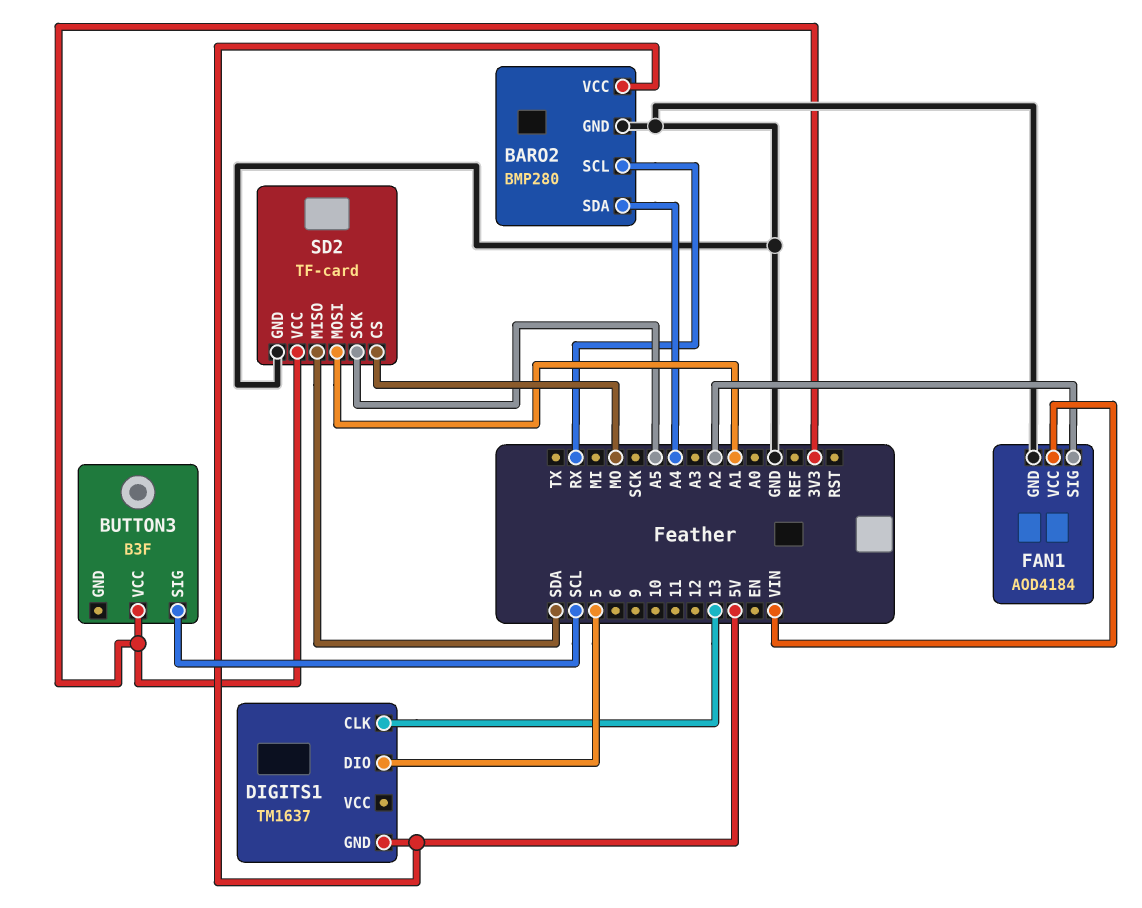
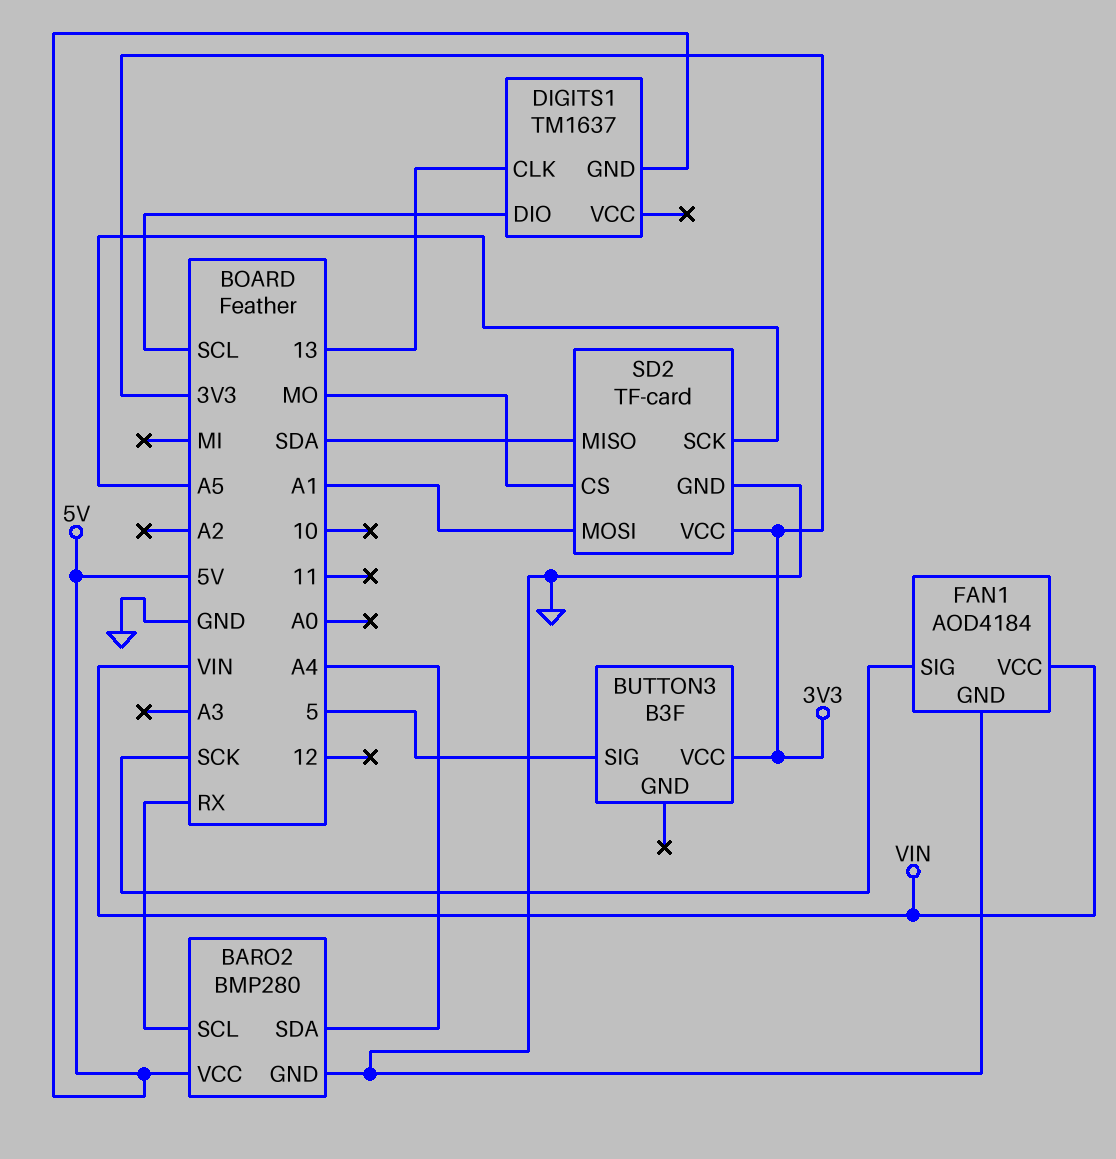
BUTTON3 pin SIG: SCL -> 5
DIGITS1 pin DIO: 5 -> SCL
FAN1 pin SIG: A2 -> SCK

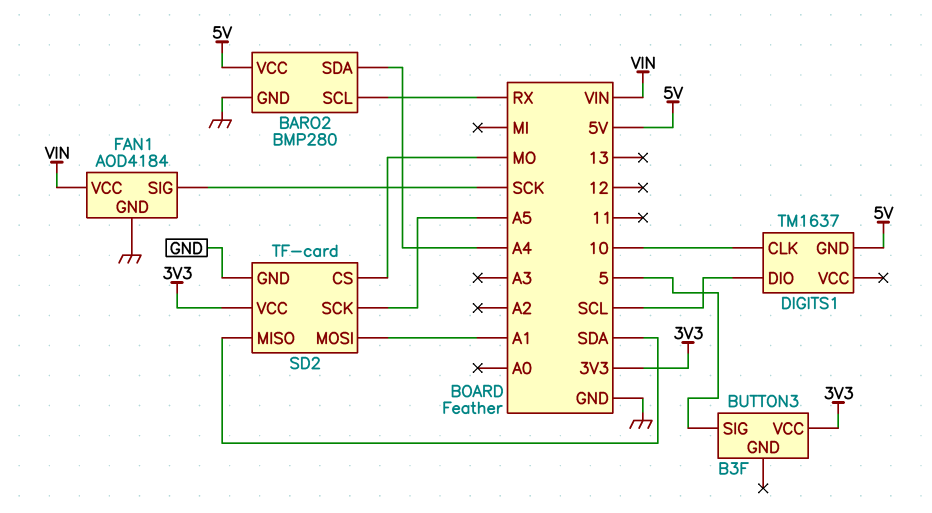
DIGITS1 pin CLK: 13 -> 10

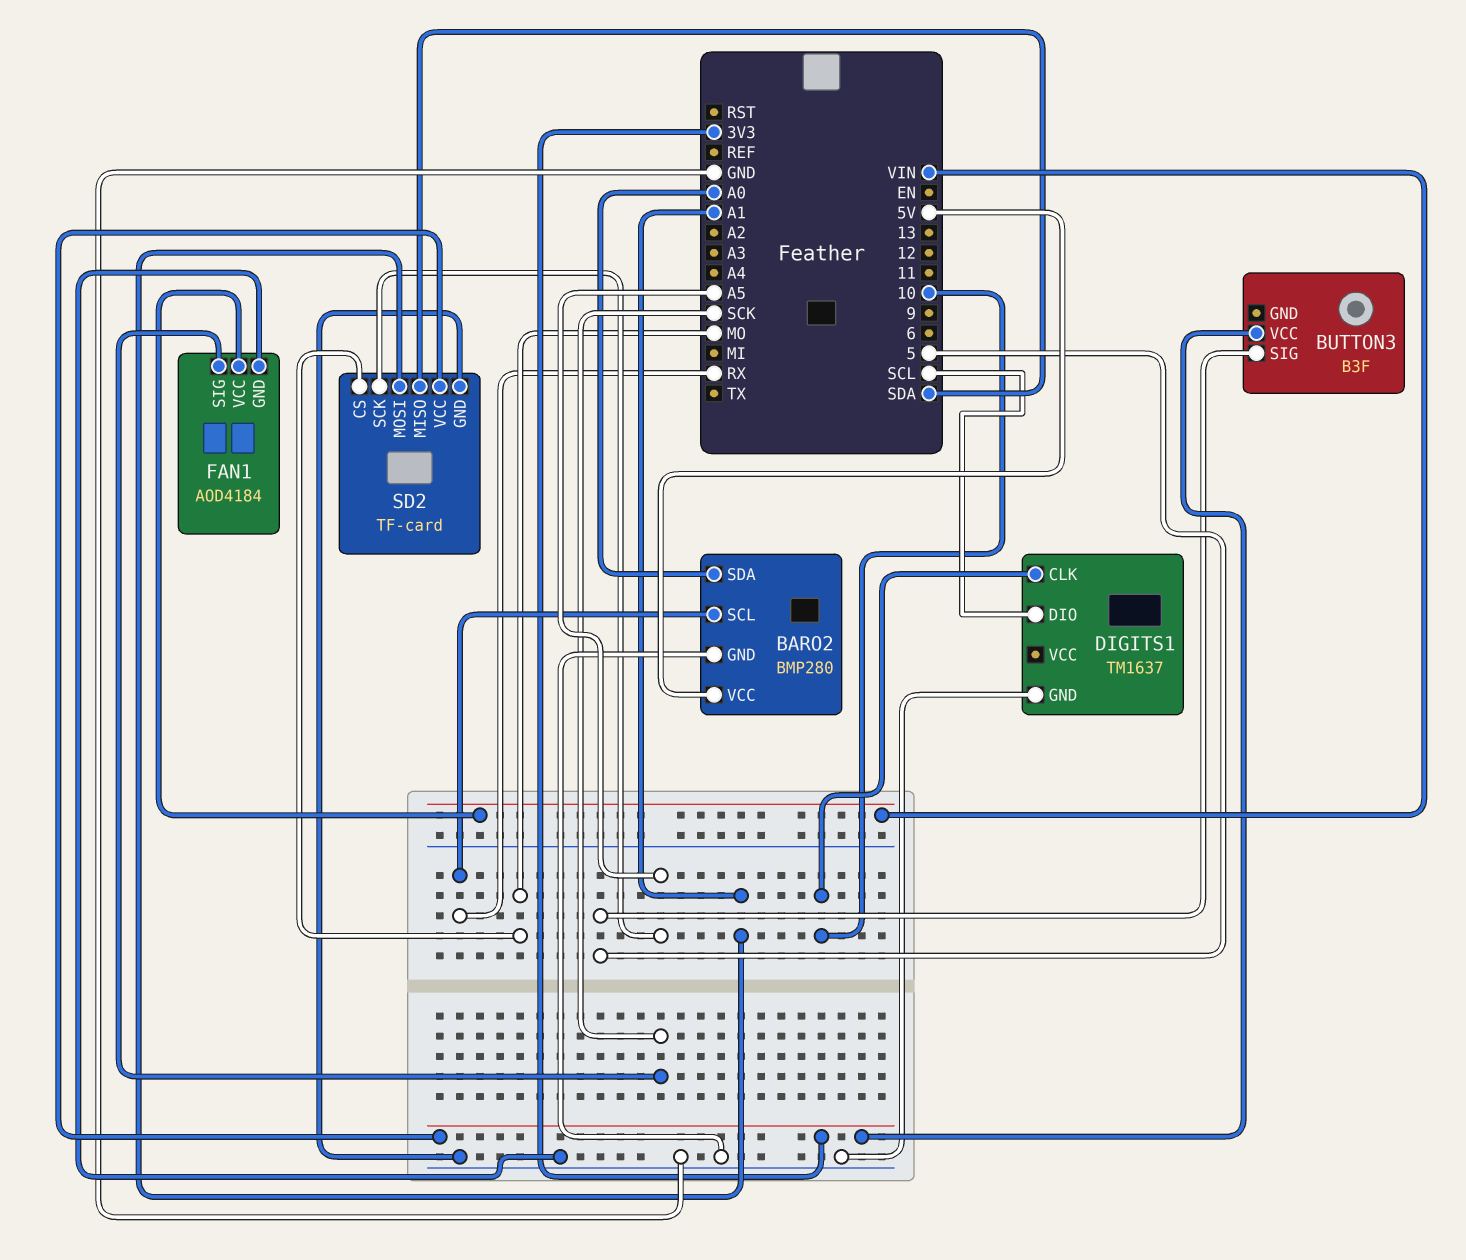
BARO2 pin SDA: A4 -> A0
DIGITS1 pin GND: 5V -> GND

